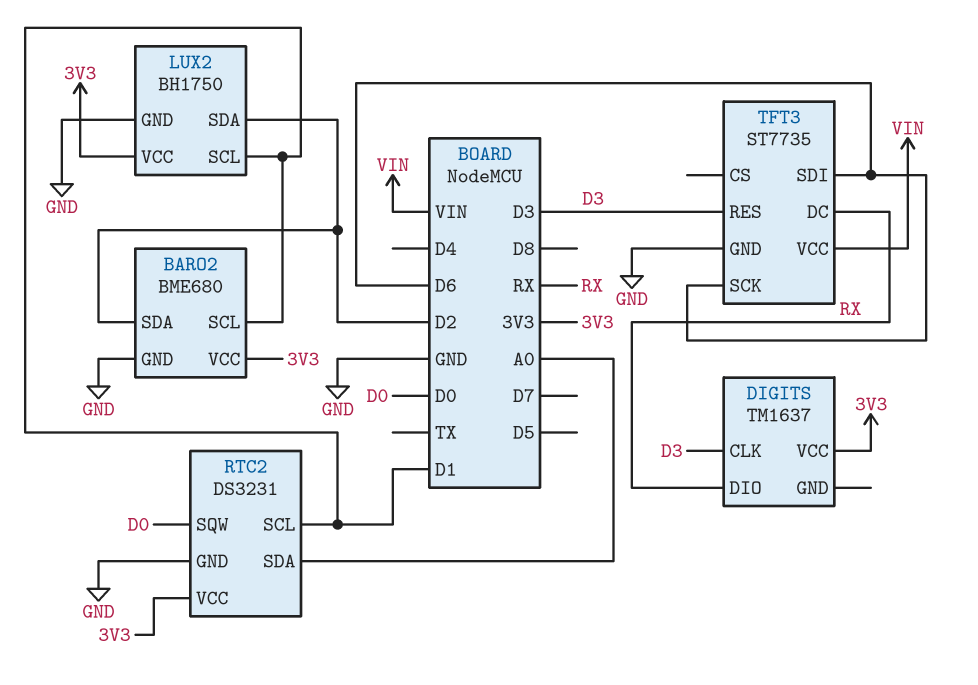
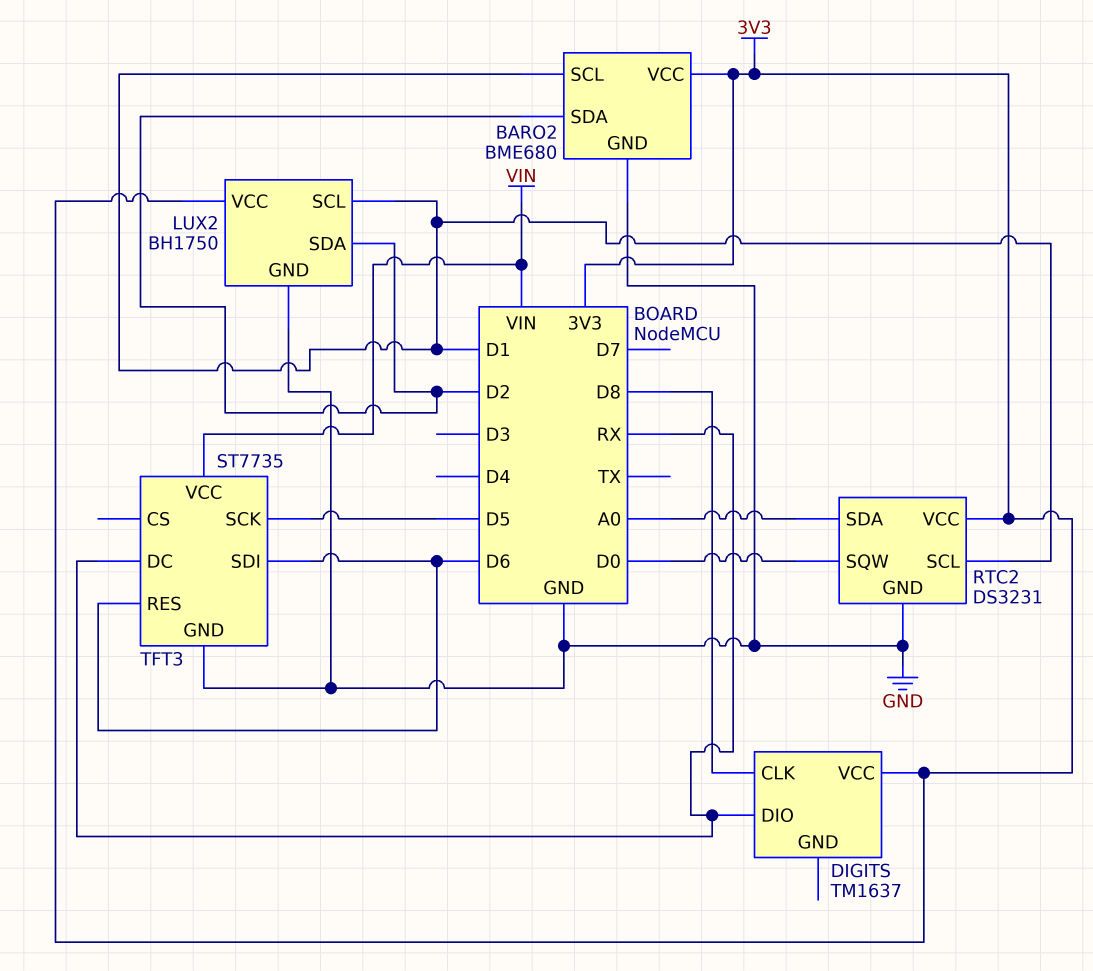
DIGITS pin CLK: D3 -> D8
TFT3 pin RES: D3 -> D6
TFT3 pin SCK: D6 -> D5

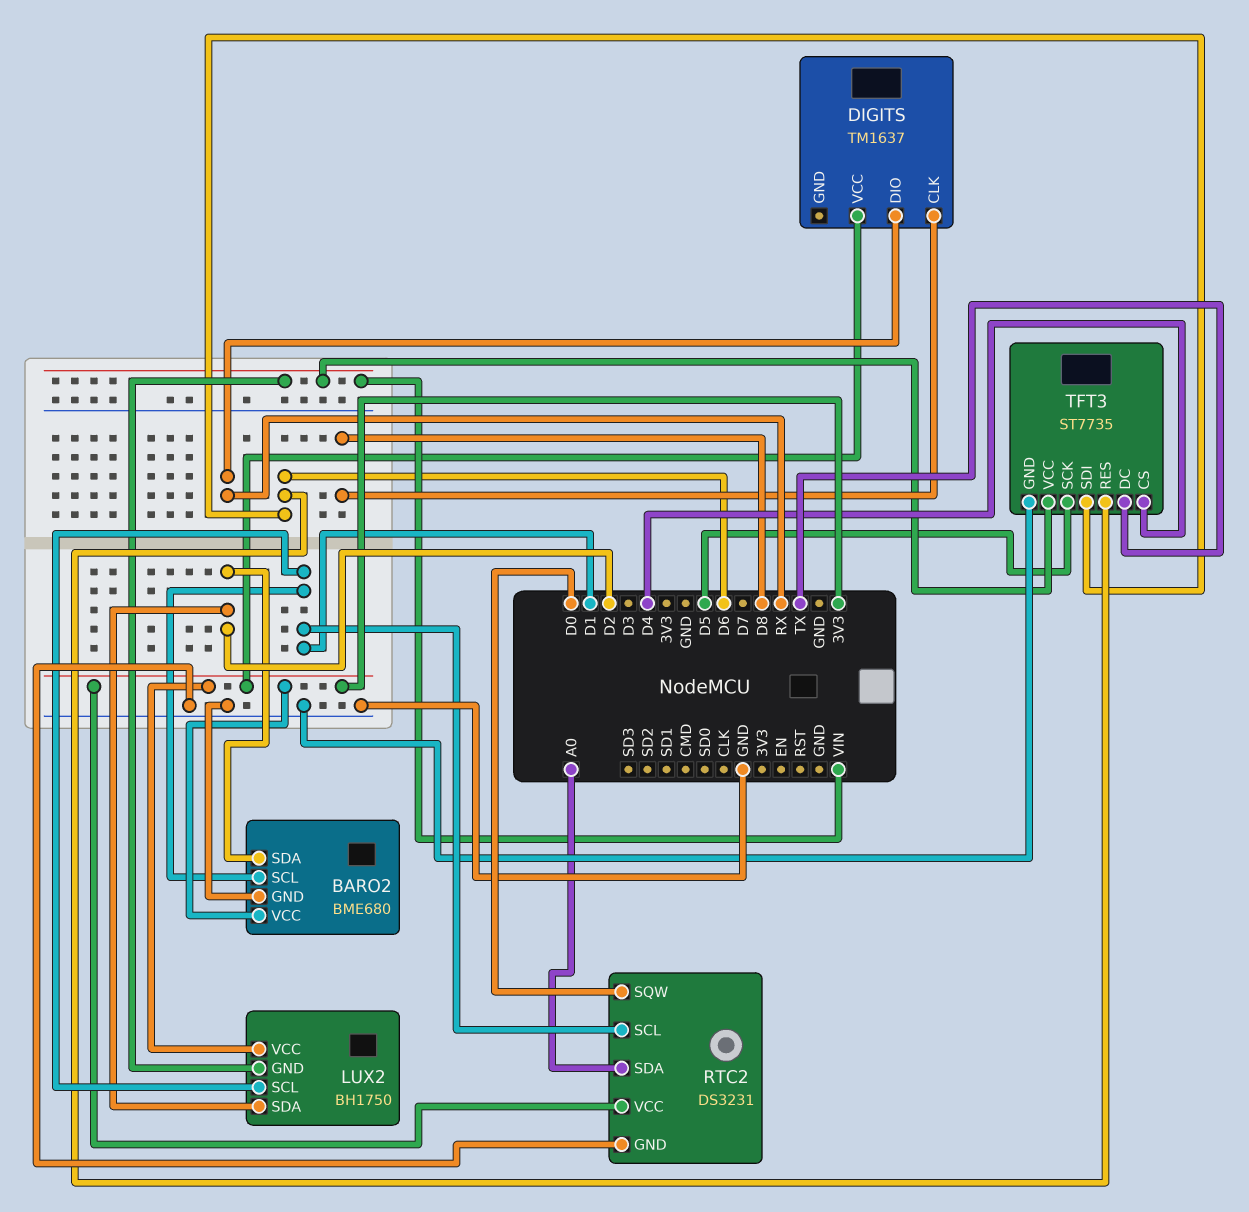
LUX2 pin GND: GND -> VIN
TFT3 pin CS: none -> D4
TFT3 pin DC: RX -> TX

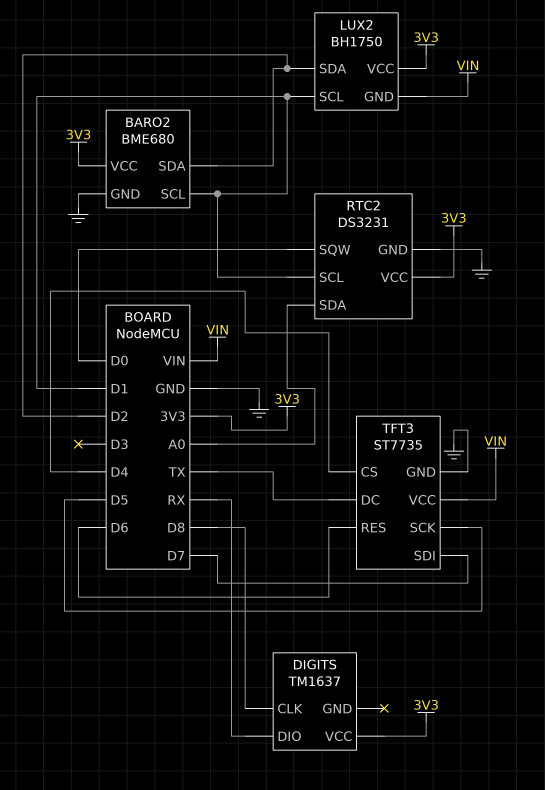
TFT3 pin SDI: D6 -> D7

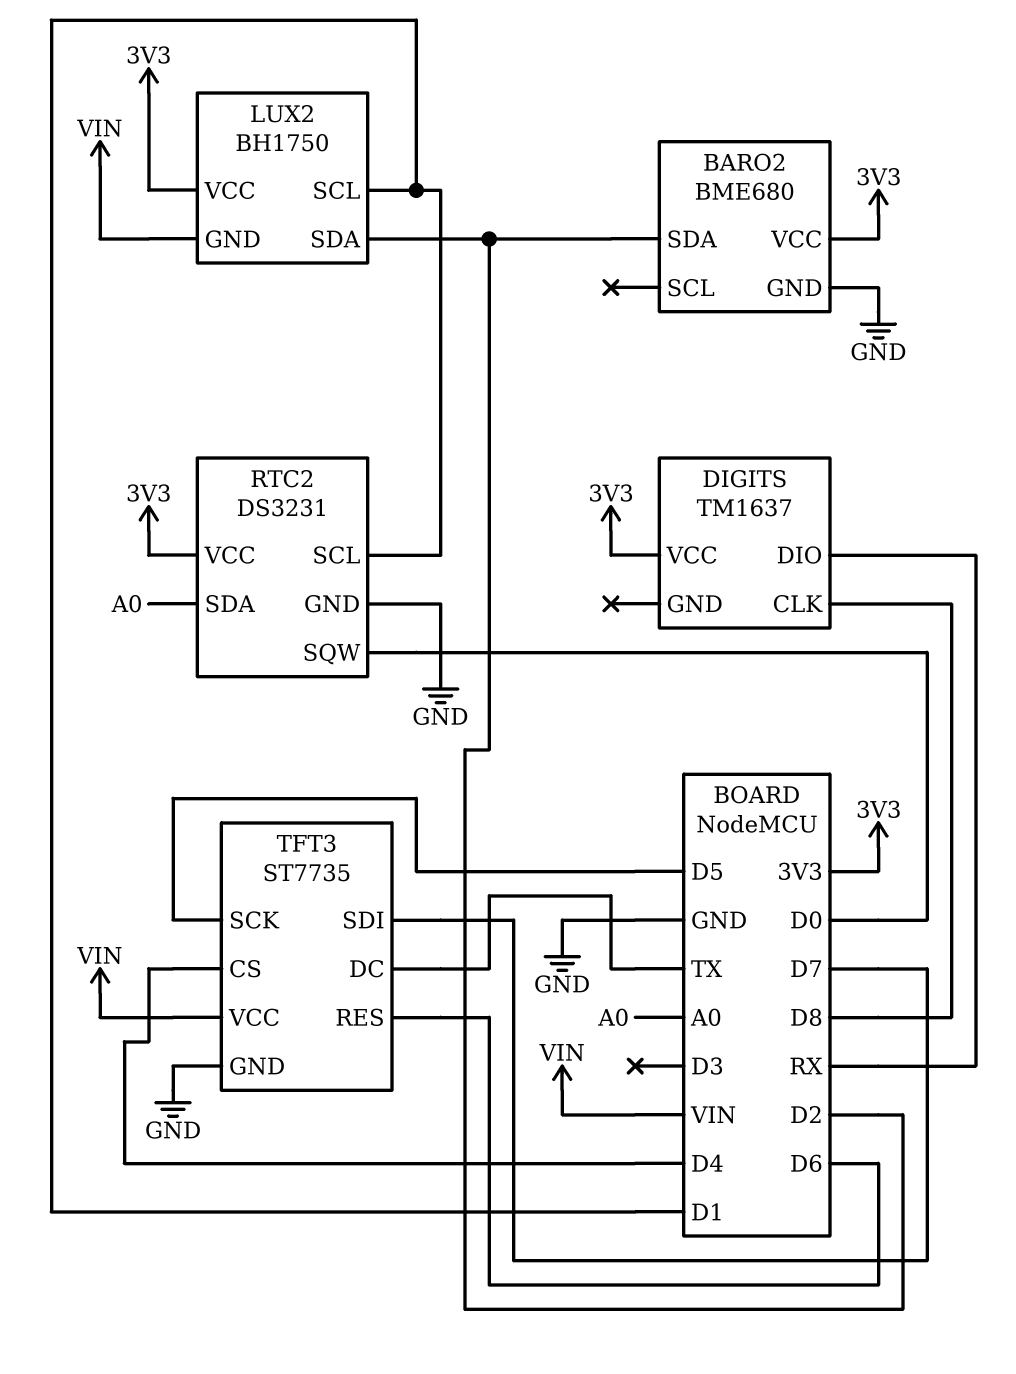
BARO2 pin SCL: D1 -> none

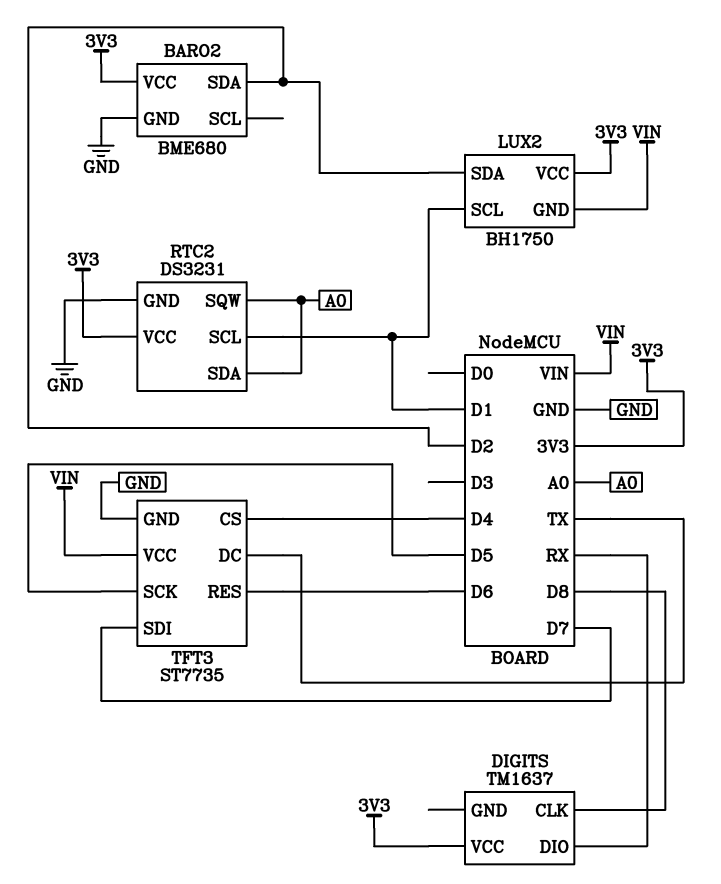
RTC2 pin SQW: D0 -> A0

